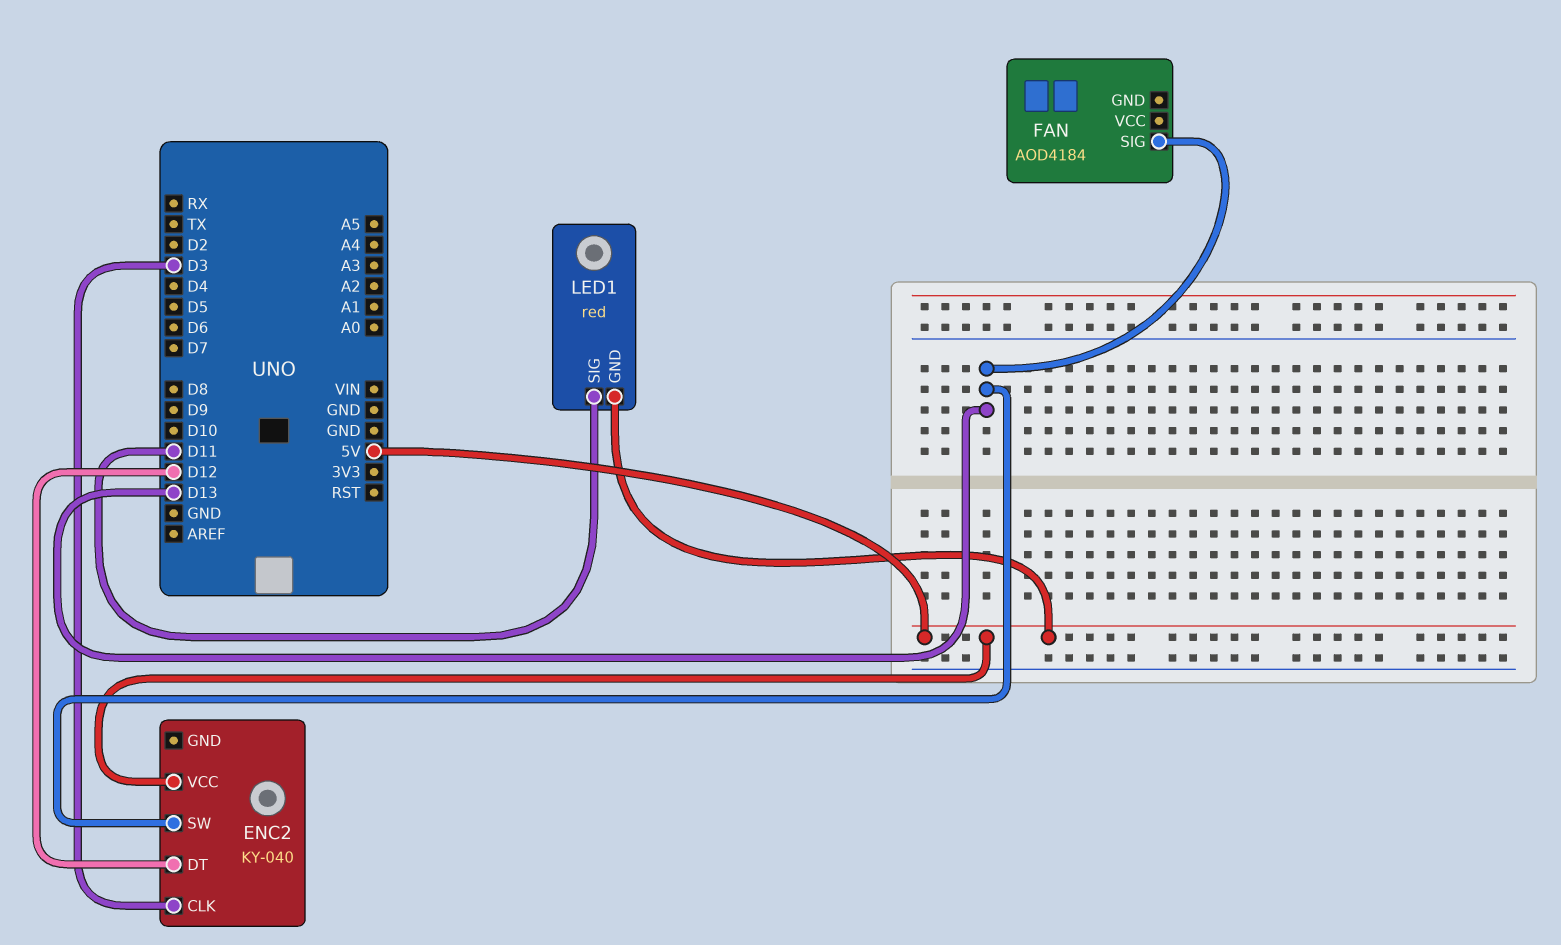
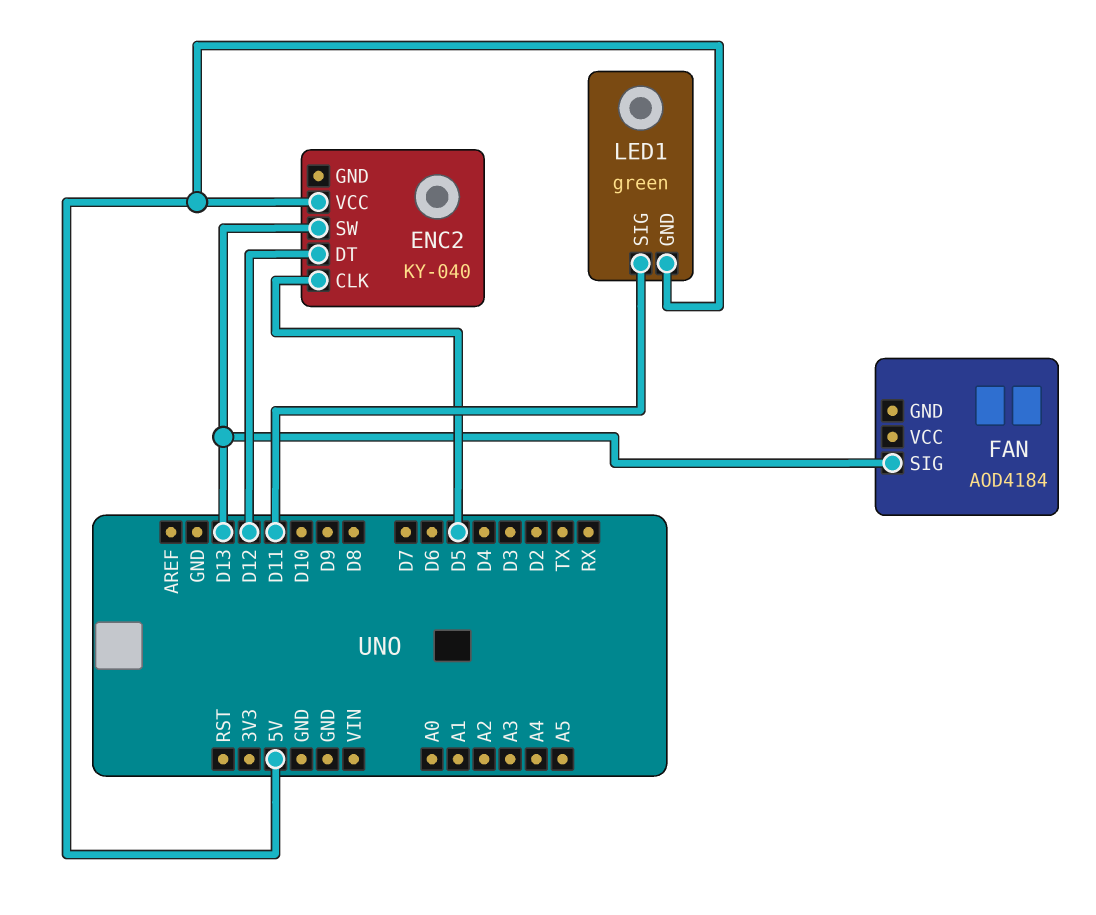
ENC2 pin CLK: D3 -> D5
LED1: red -> green

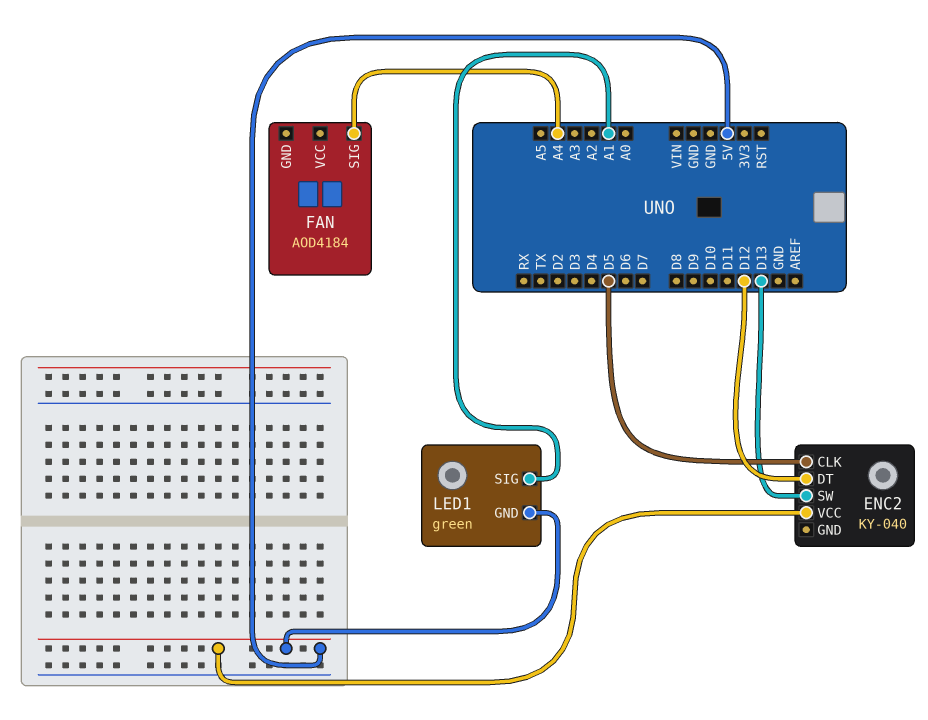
FAN pin SIG: D13 -> A4
LED1 pin SIG: D11 -> A1

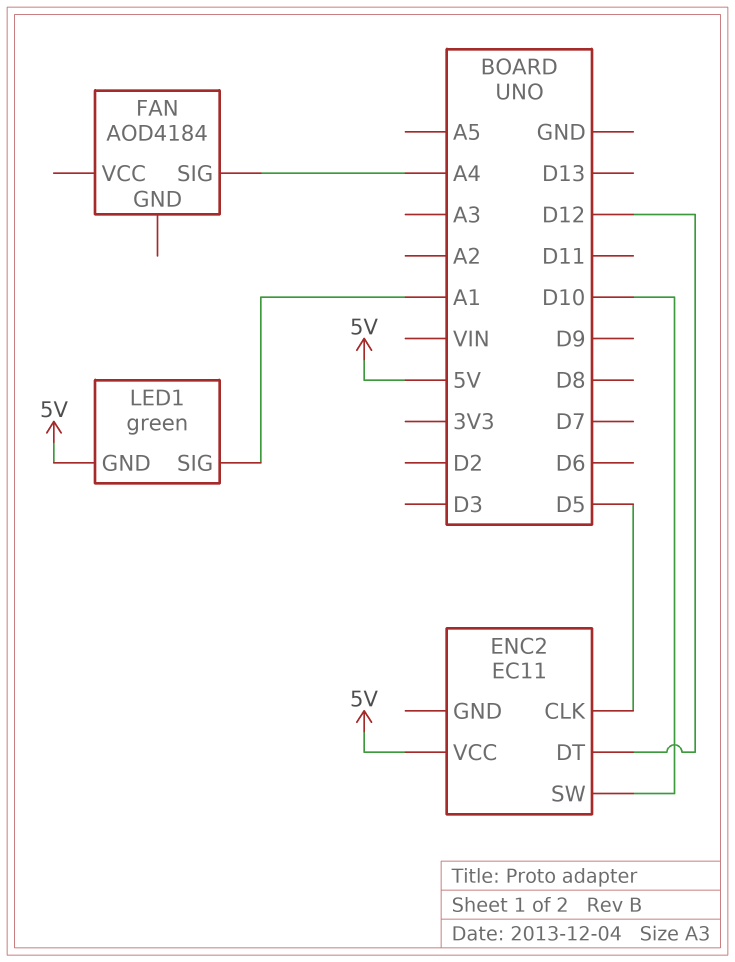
ENC2: KY-040 -> EC11
ENC2 pin SW: D13 -> D10

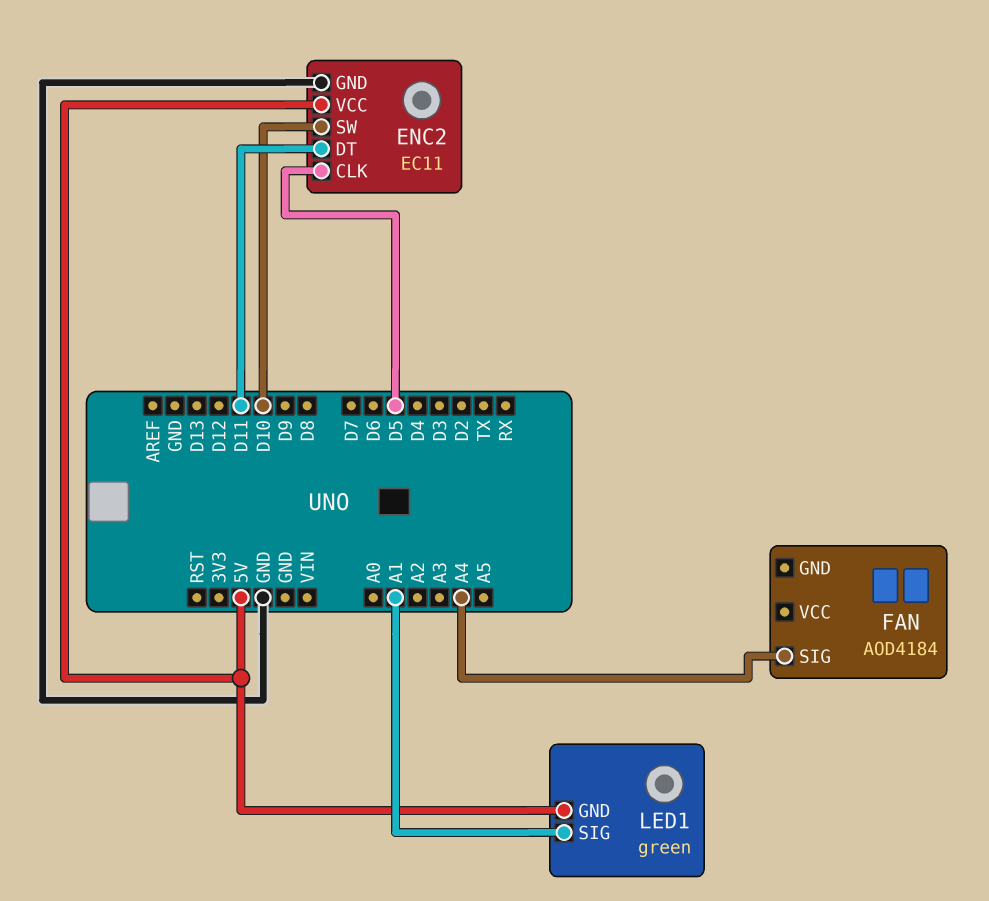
ENC2 pin DT: D12 -> D11
ENC2 pin GND: none -> GND

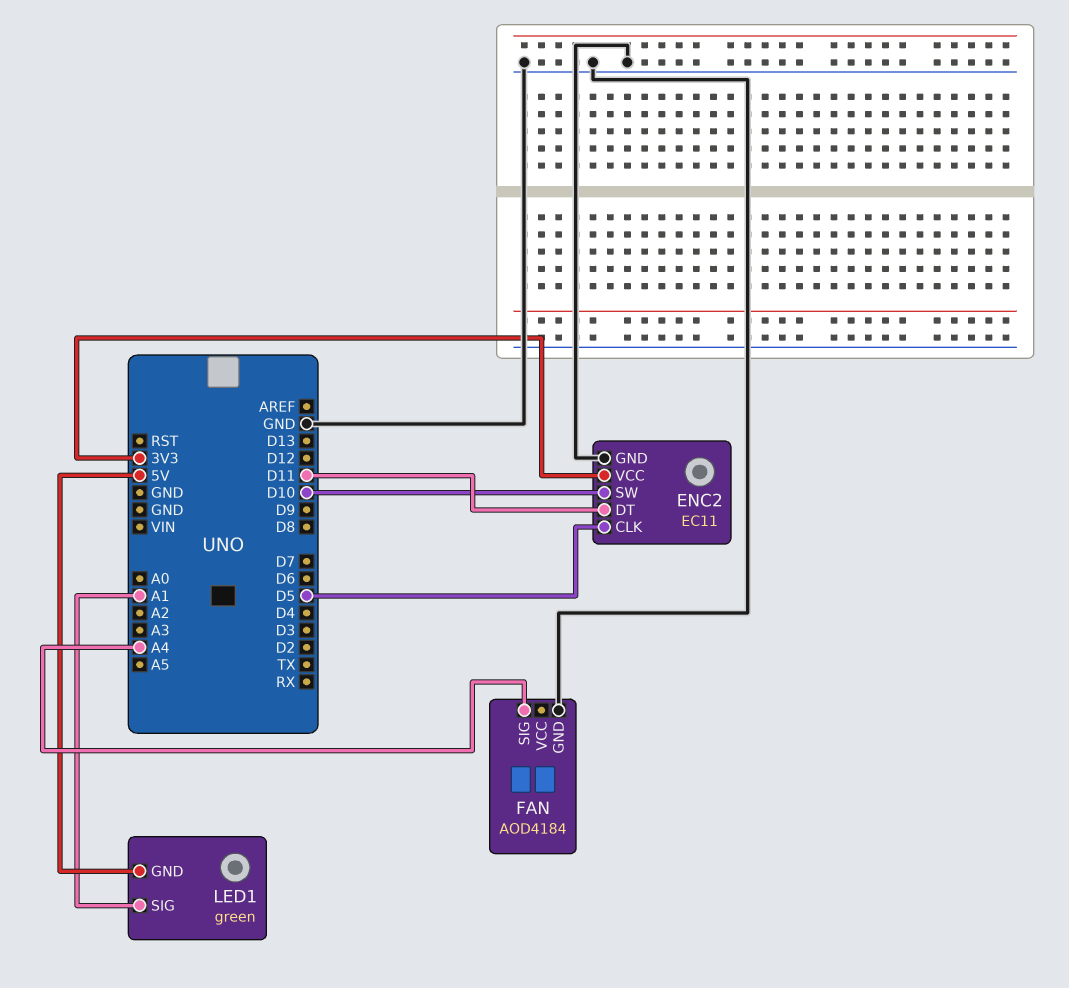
ENC2 pin VCC: 5V -> 3V3
FAN pin GND: none -> GND

